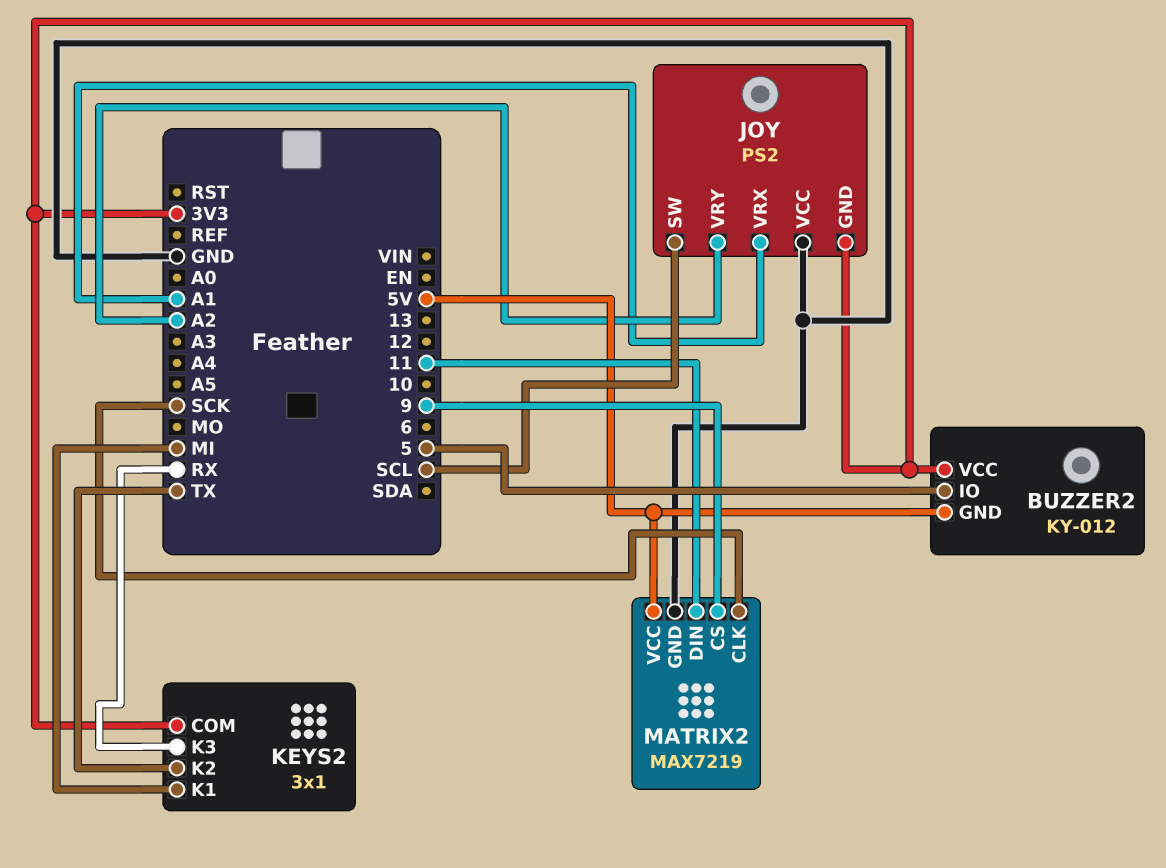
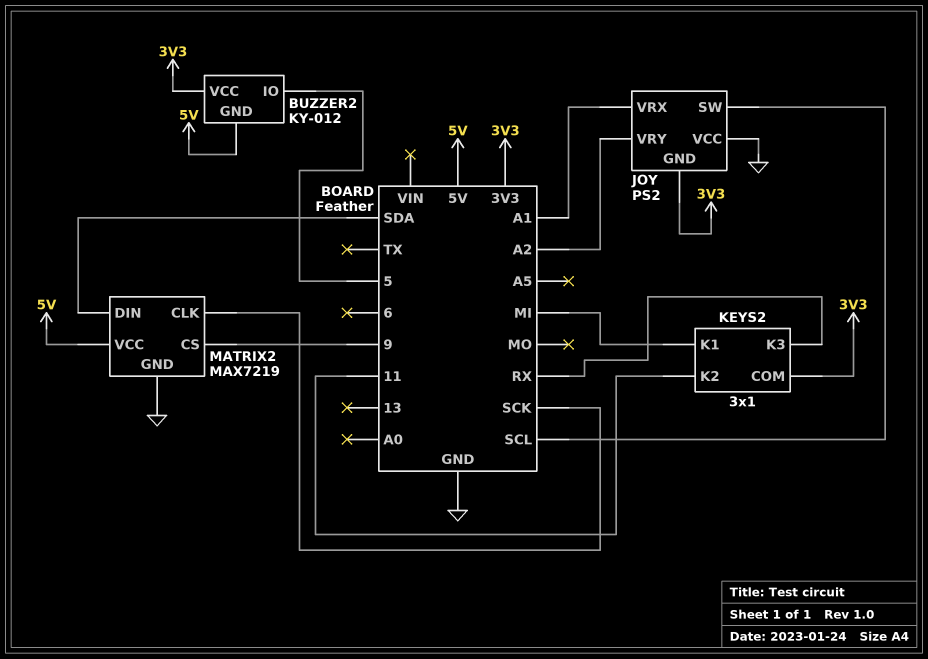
KEYS2 pin K2: TX -> 11
MATRIX2 pin DIN: 11 -> SDA

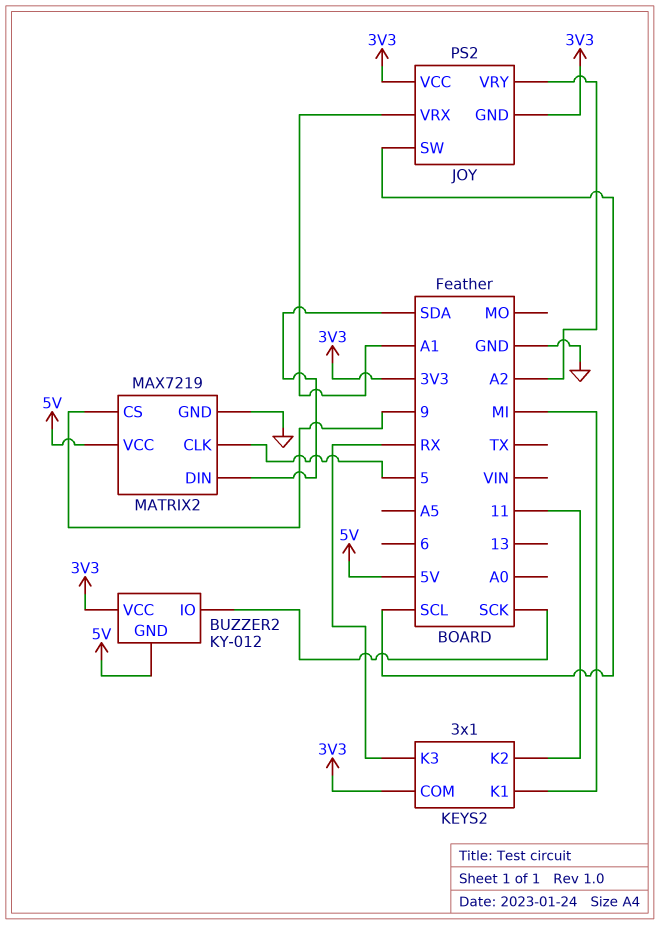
BUZZER2 pin IO: 5 -> SCK
JOY pin VCC: GND -> 3V3
MATRIX2 pin CLK: SCK -> 5

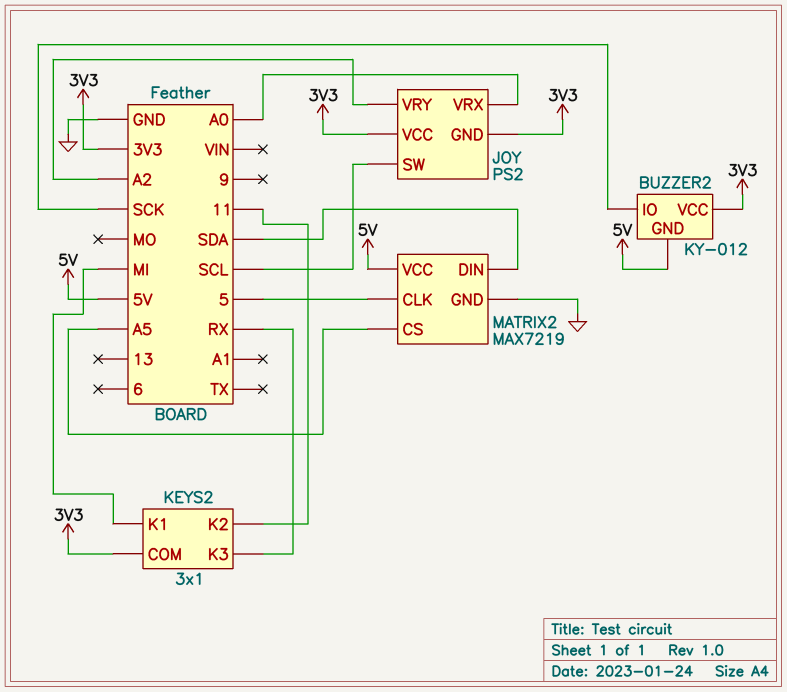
JOY pin VRX: A1 -> A0
MATRIX2 pin CS: 9 -> A5

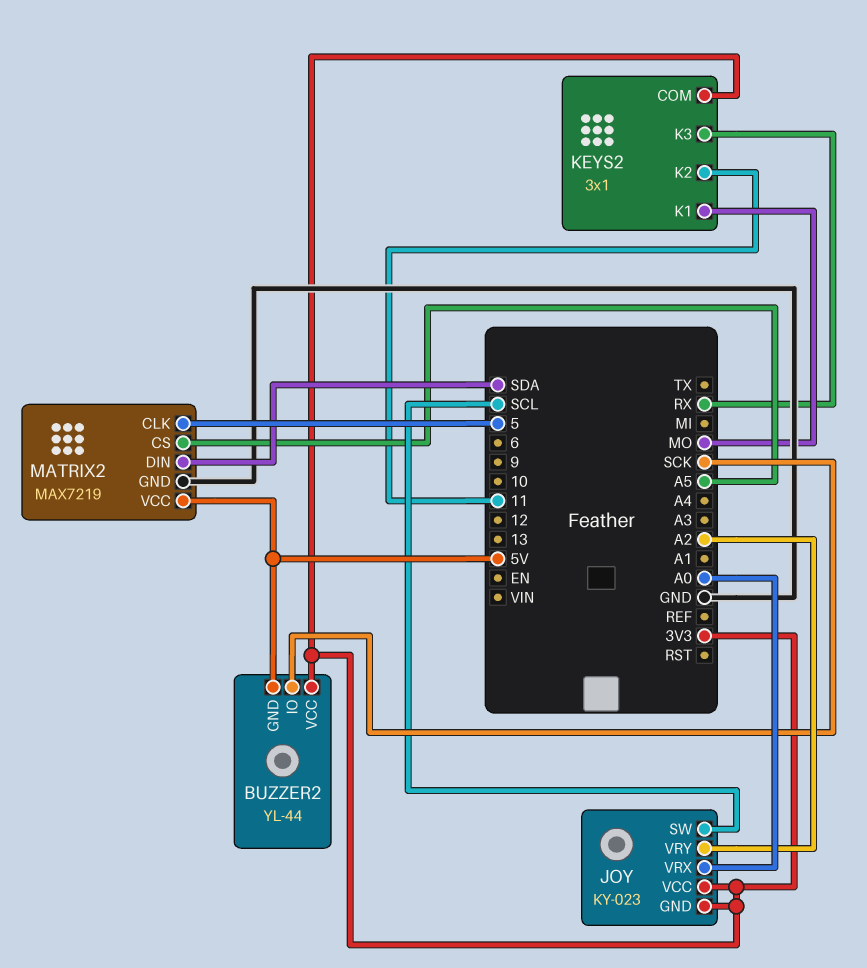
BUZZER2: KY-012 -> YL-44
JOY: PS2 -> KY-023
KEYS2 pin K1: MI -> MO

